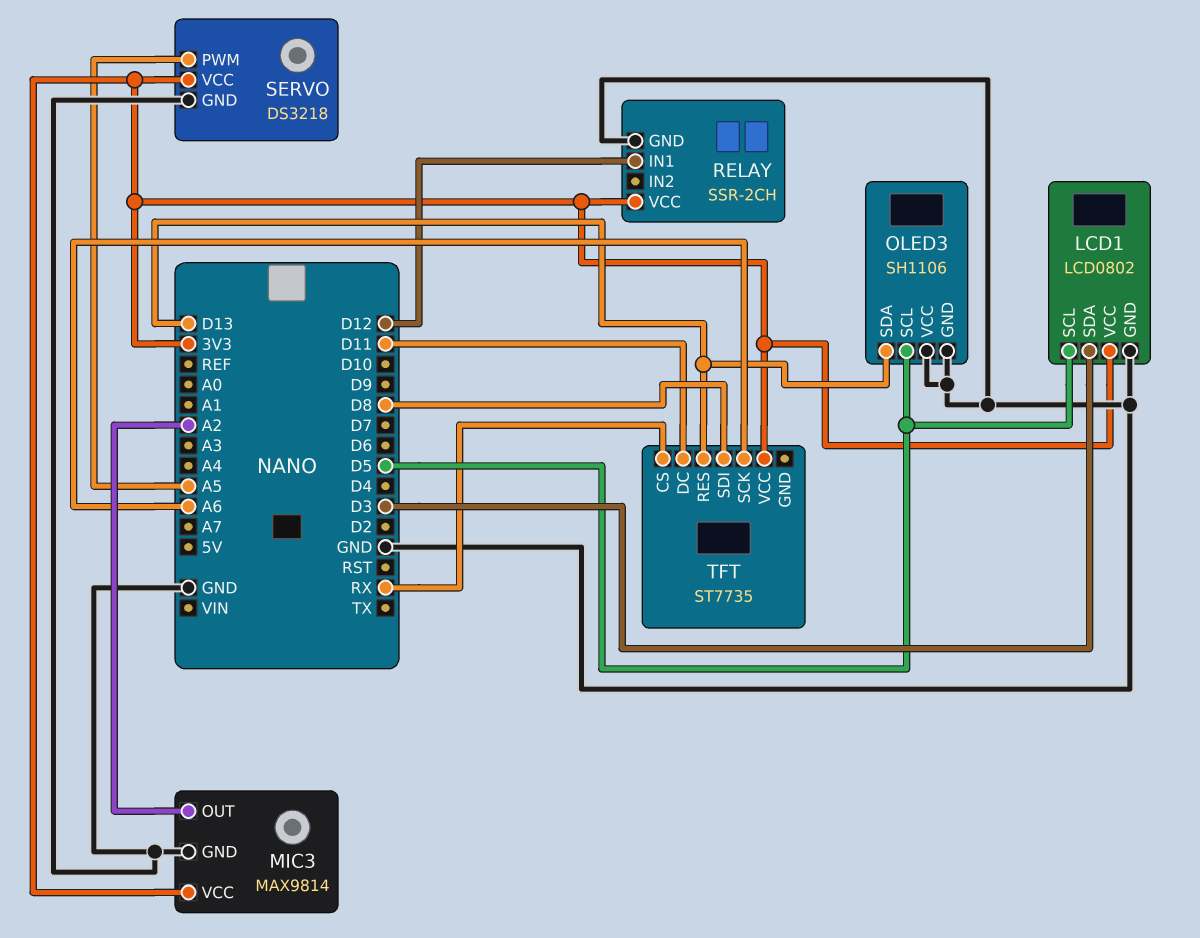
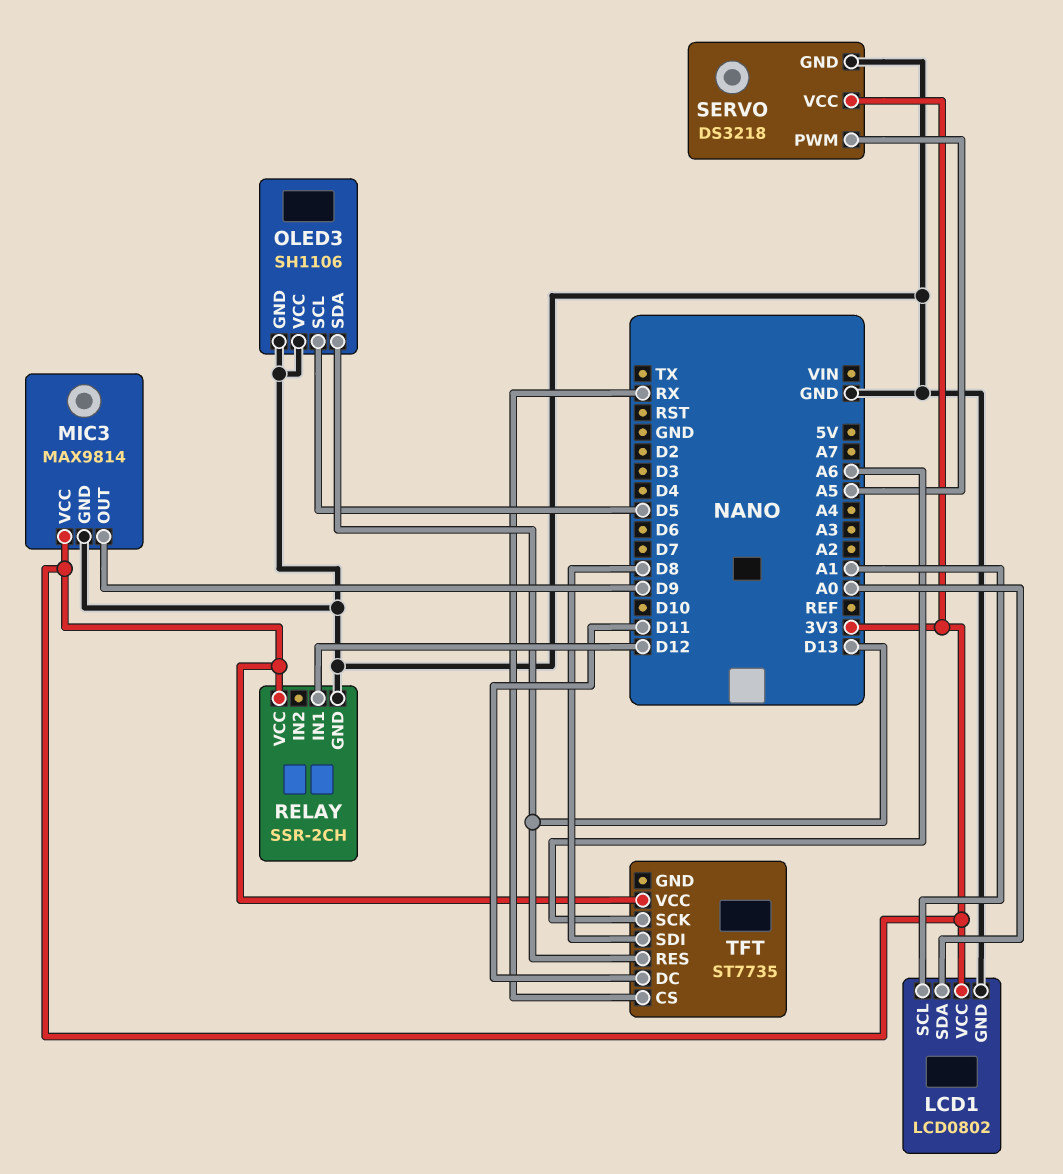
LCD1 pin SCL: D5 -> A1
LCD1 pin SDA: D3 -> A0
MIC3 pin OUT: A2 -> D9

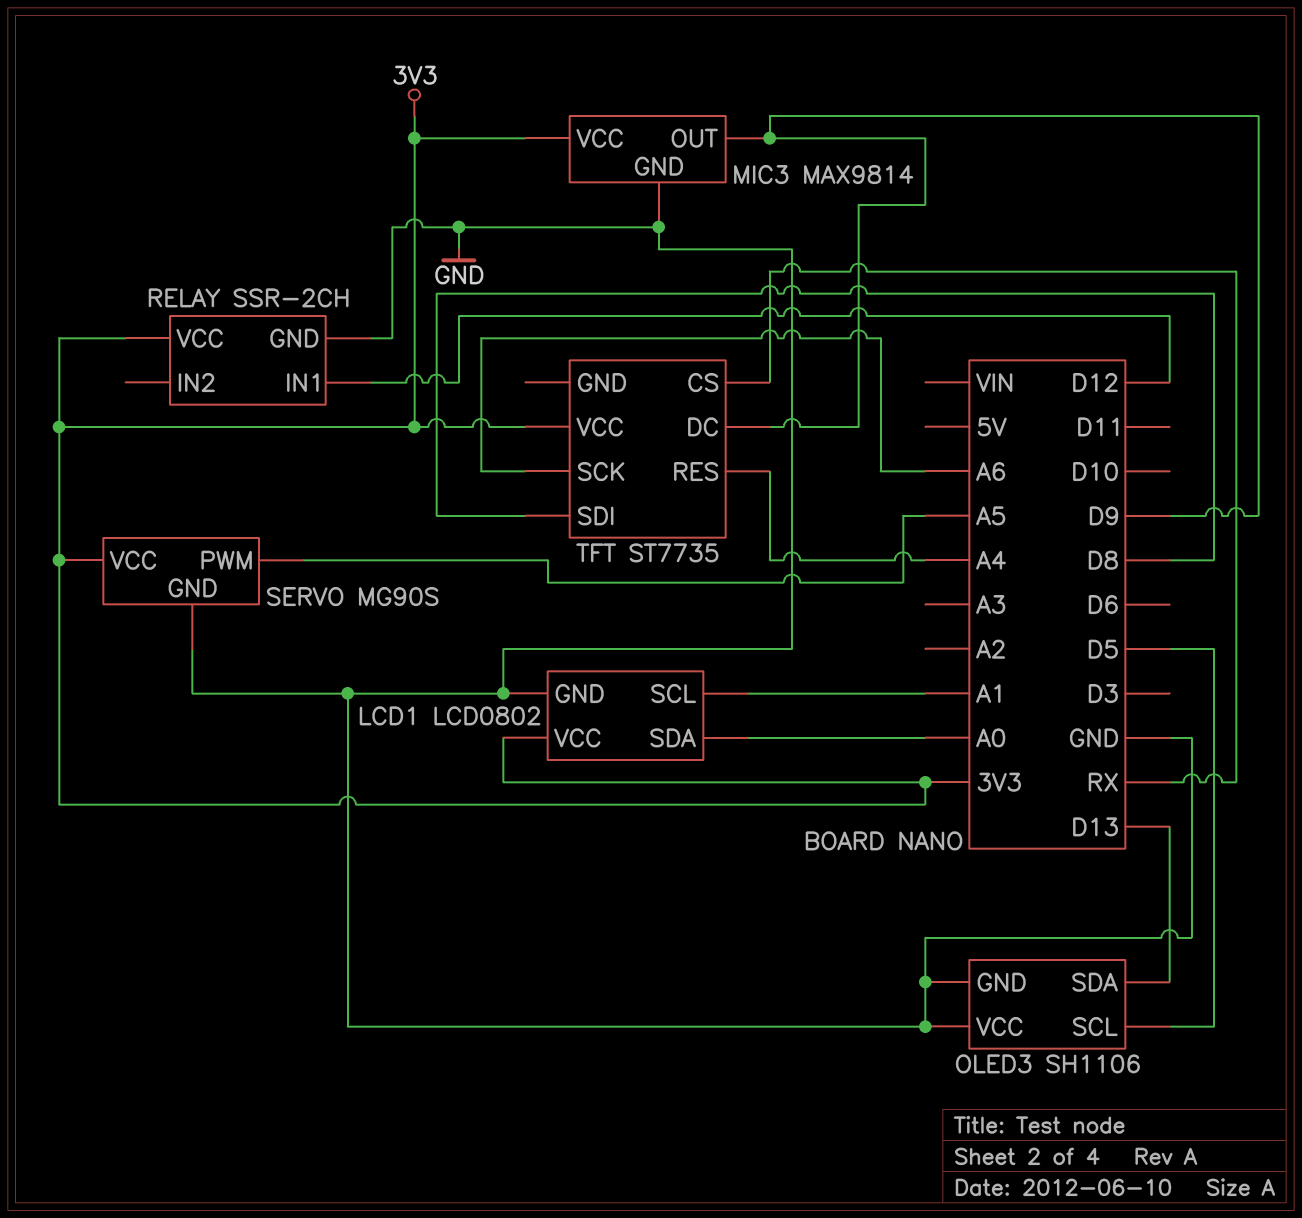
SERVO: DS3218 -> MG90S
TFT pin DC: D11 -> D9
TFT pin RES: D13 -> A4

